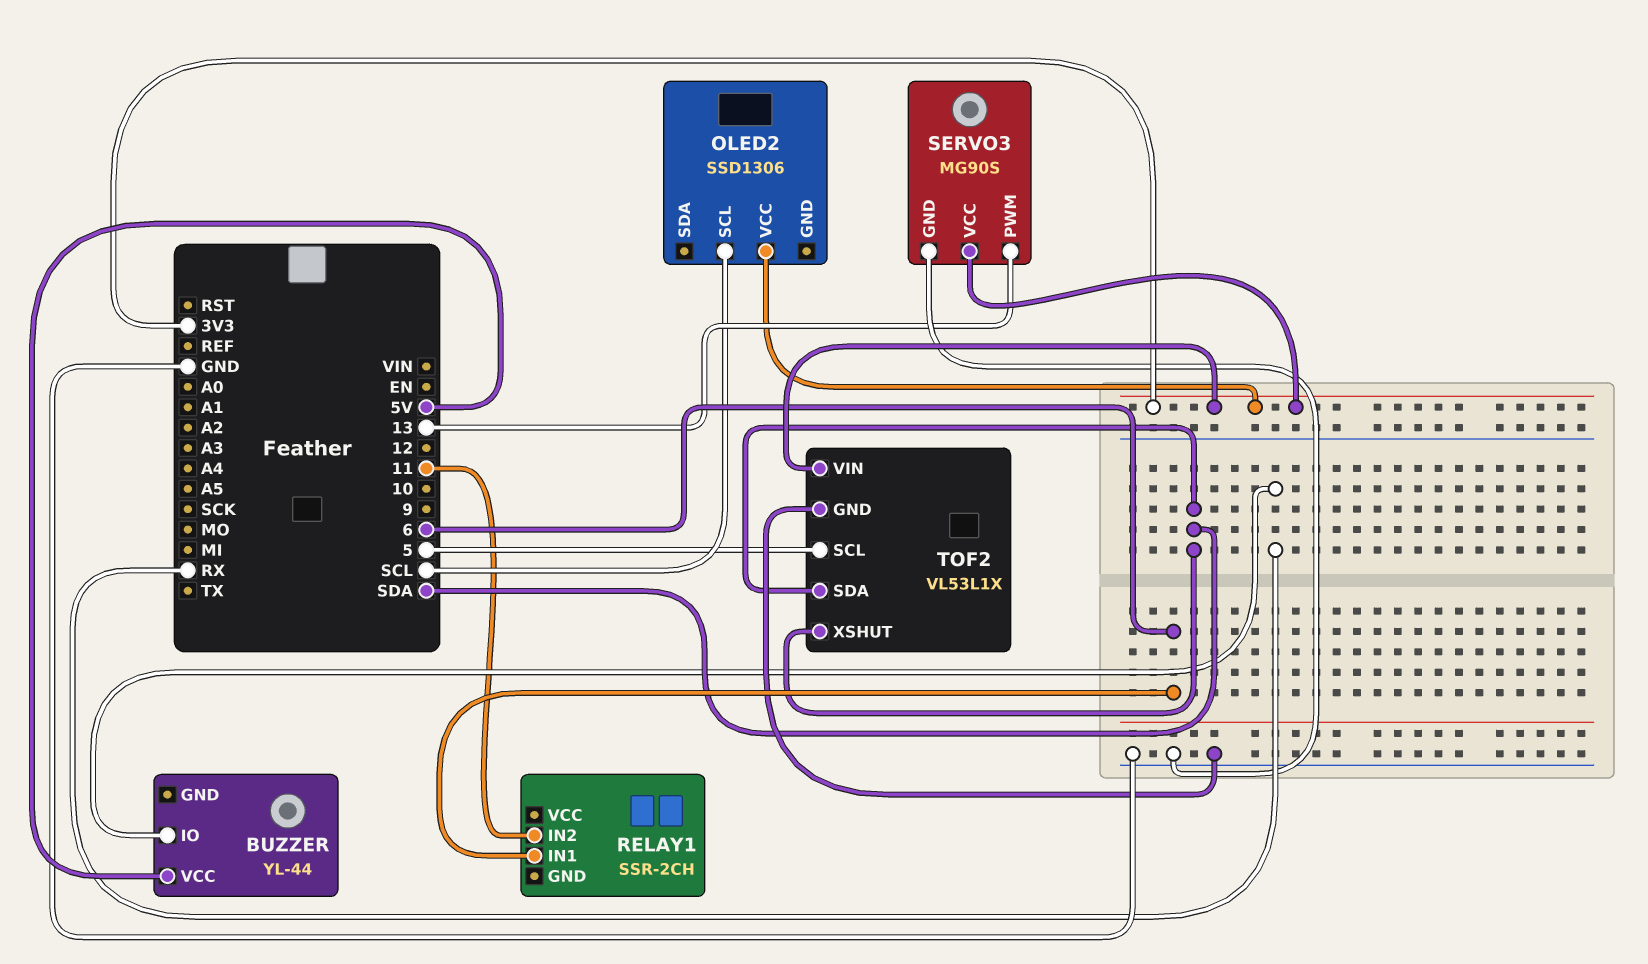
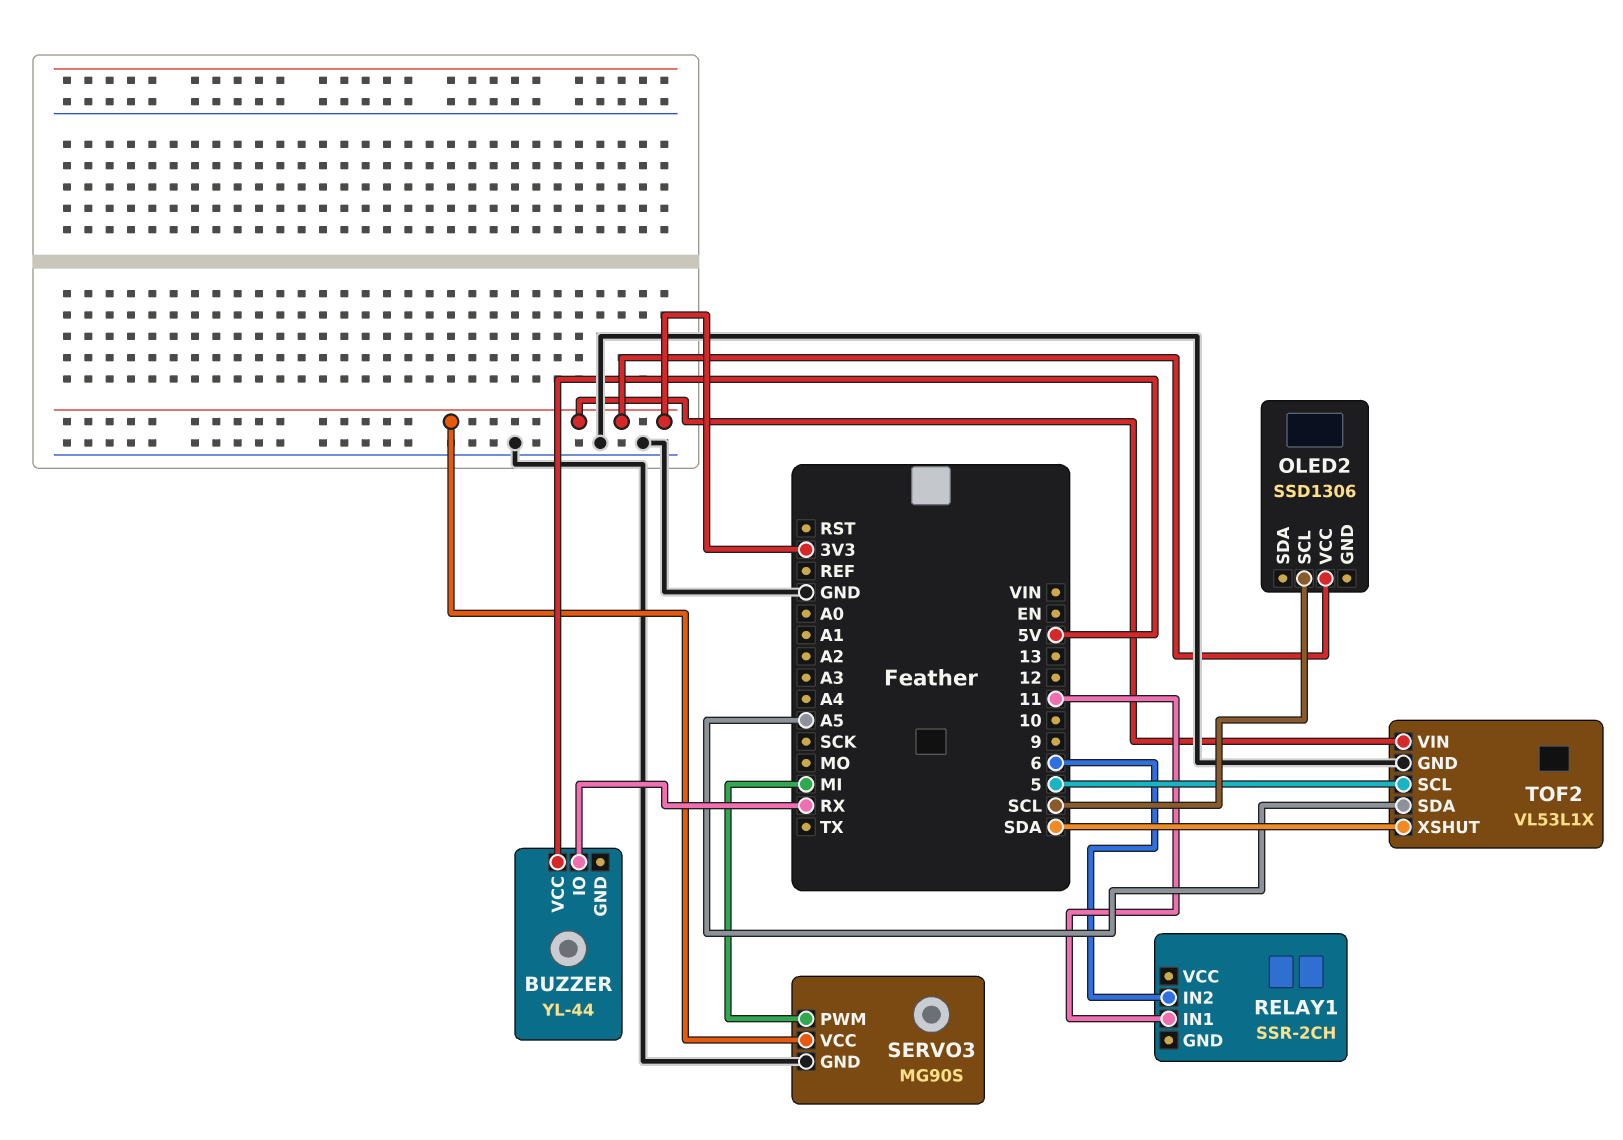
RELAY1 pin IN1: 6 -> 11
RELAY1 pin IN2: 11 -> 6
SERVO3 pin PWM: 13 -> MI
TOF2 pin SDA: SDA -> A5

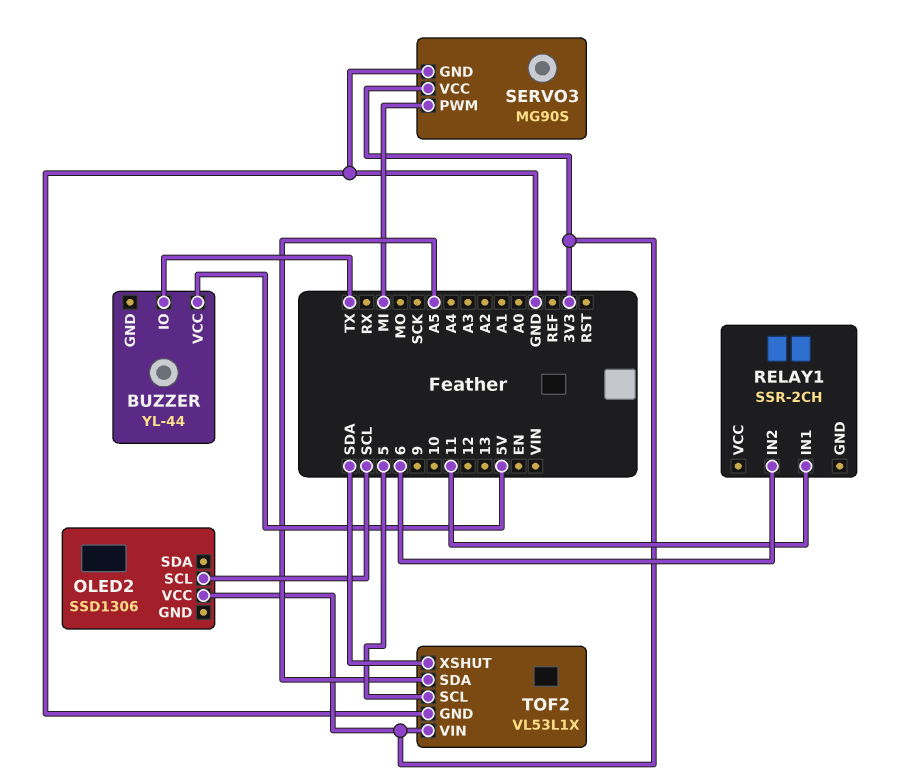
BUZZER pin IO: RX -> TX

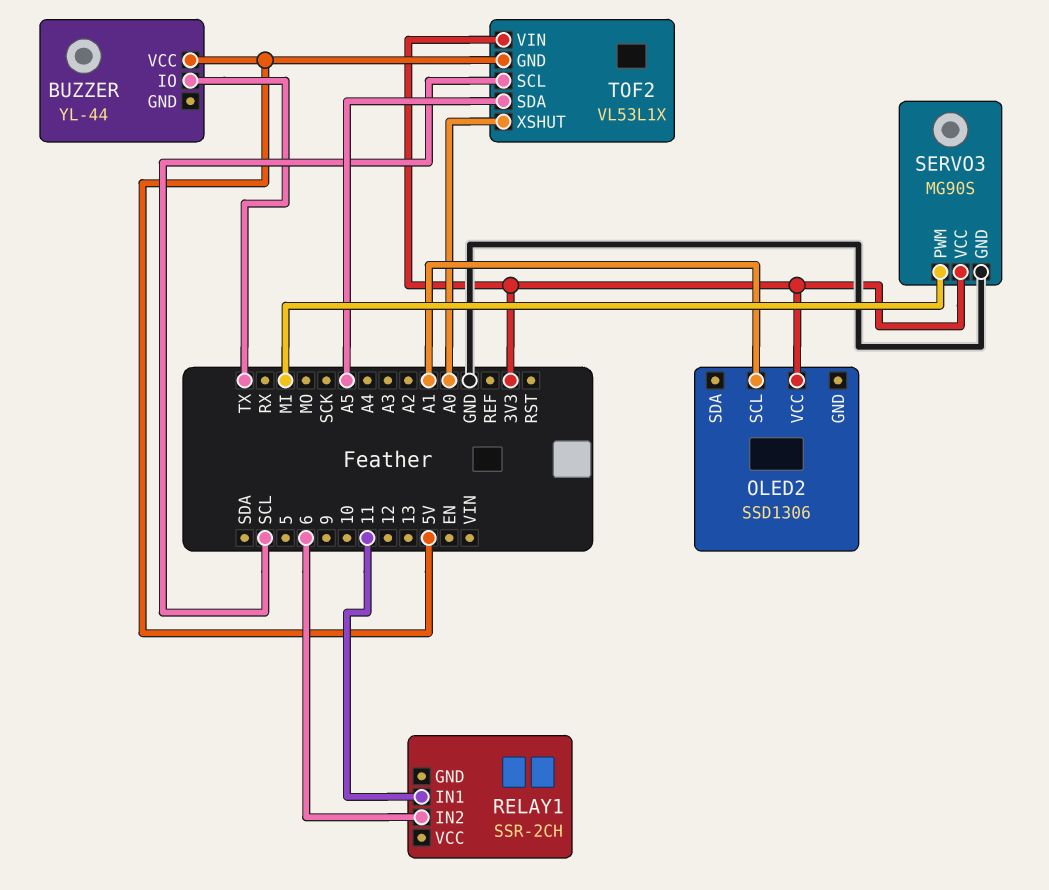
OLED2 pin SCL: SCL -> A1
TOF2 pin GND: GND -> 5V
TOF2 pin SCL: 5 -> SCL
TOF2 pin XSHUT: SDA -> A0

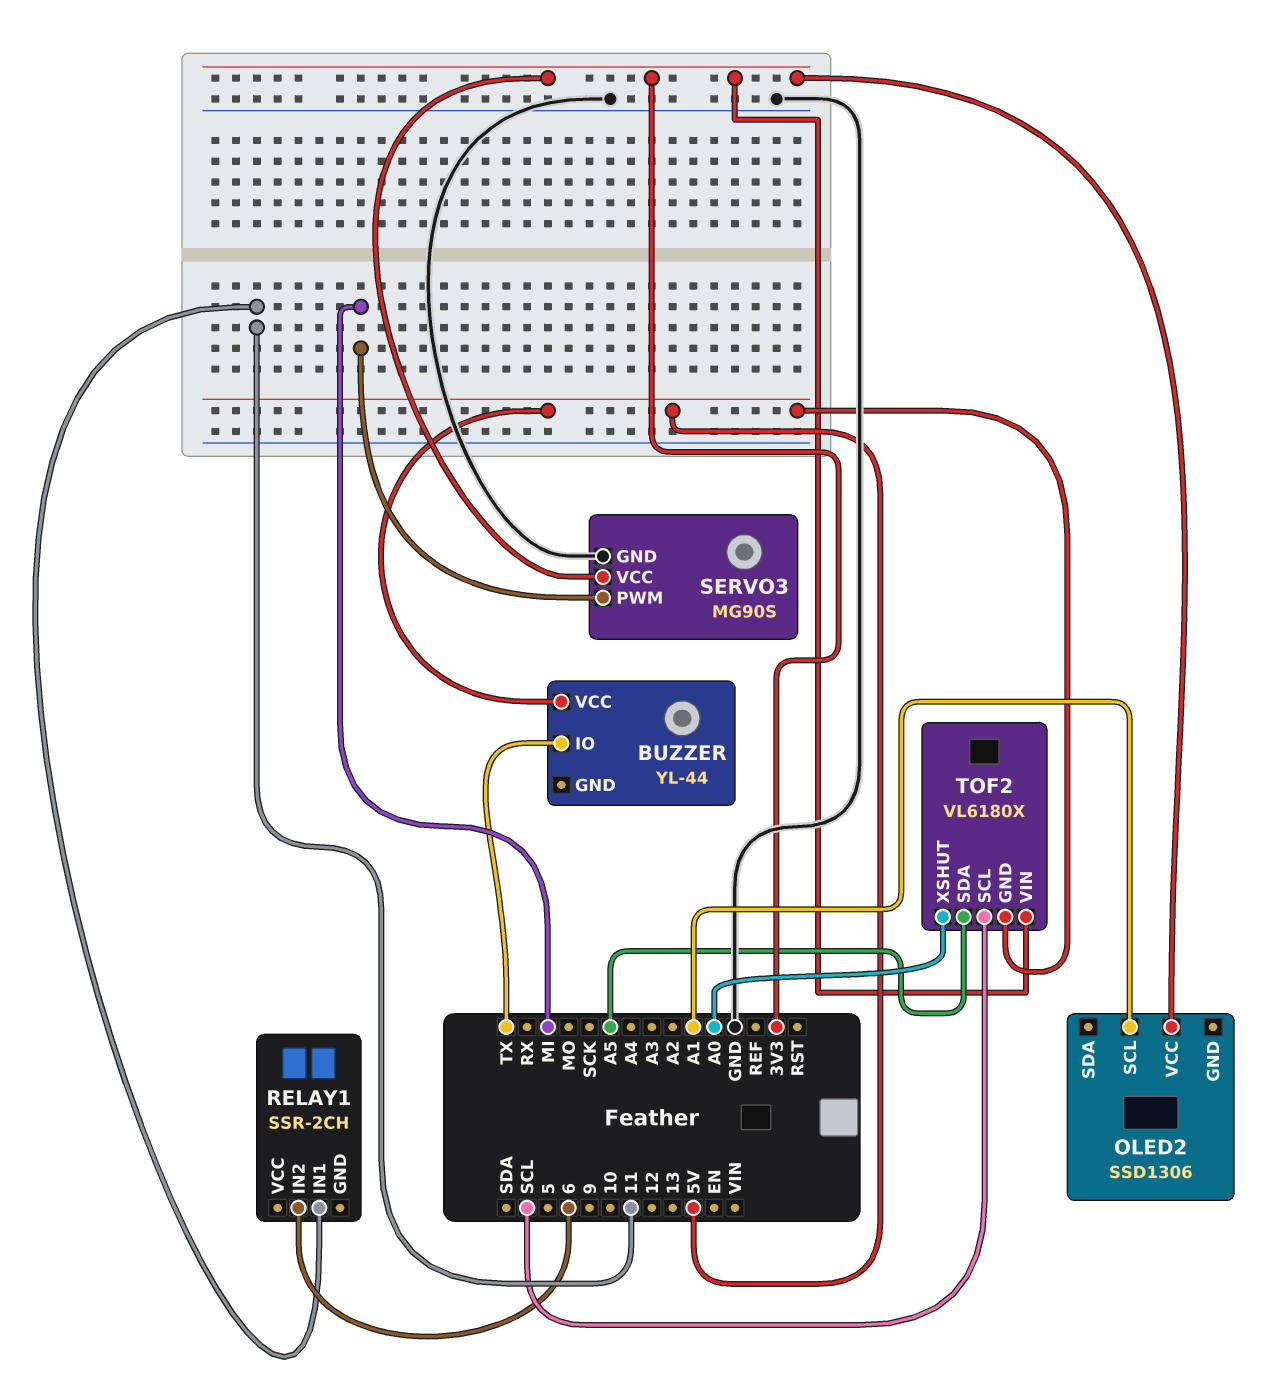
TOF2: VL53L1X -> VL6180X

